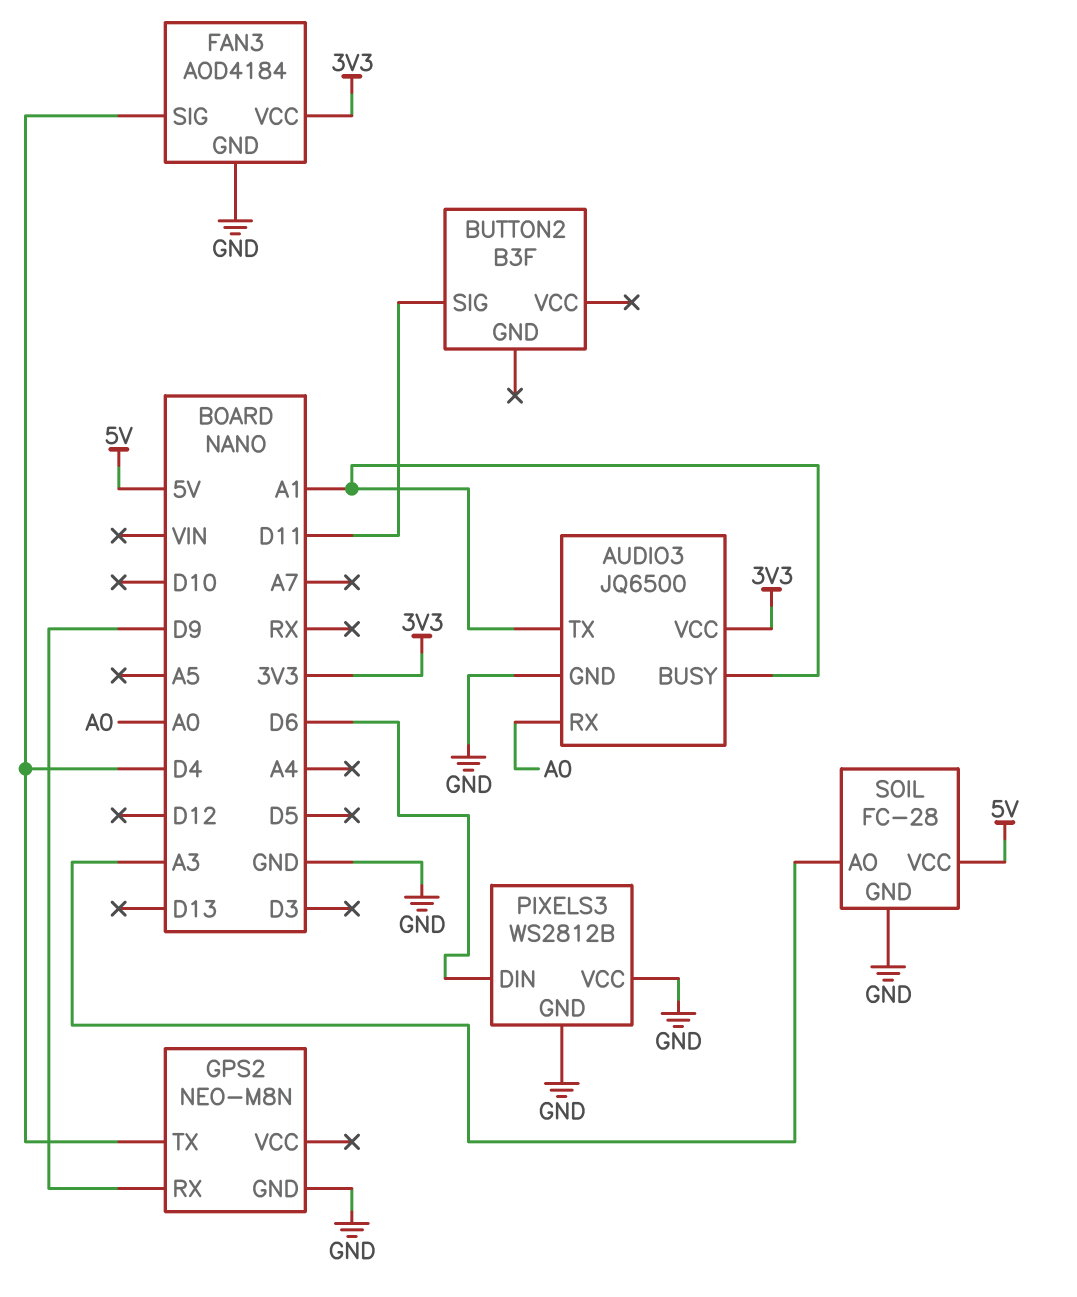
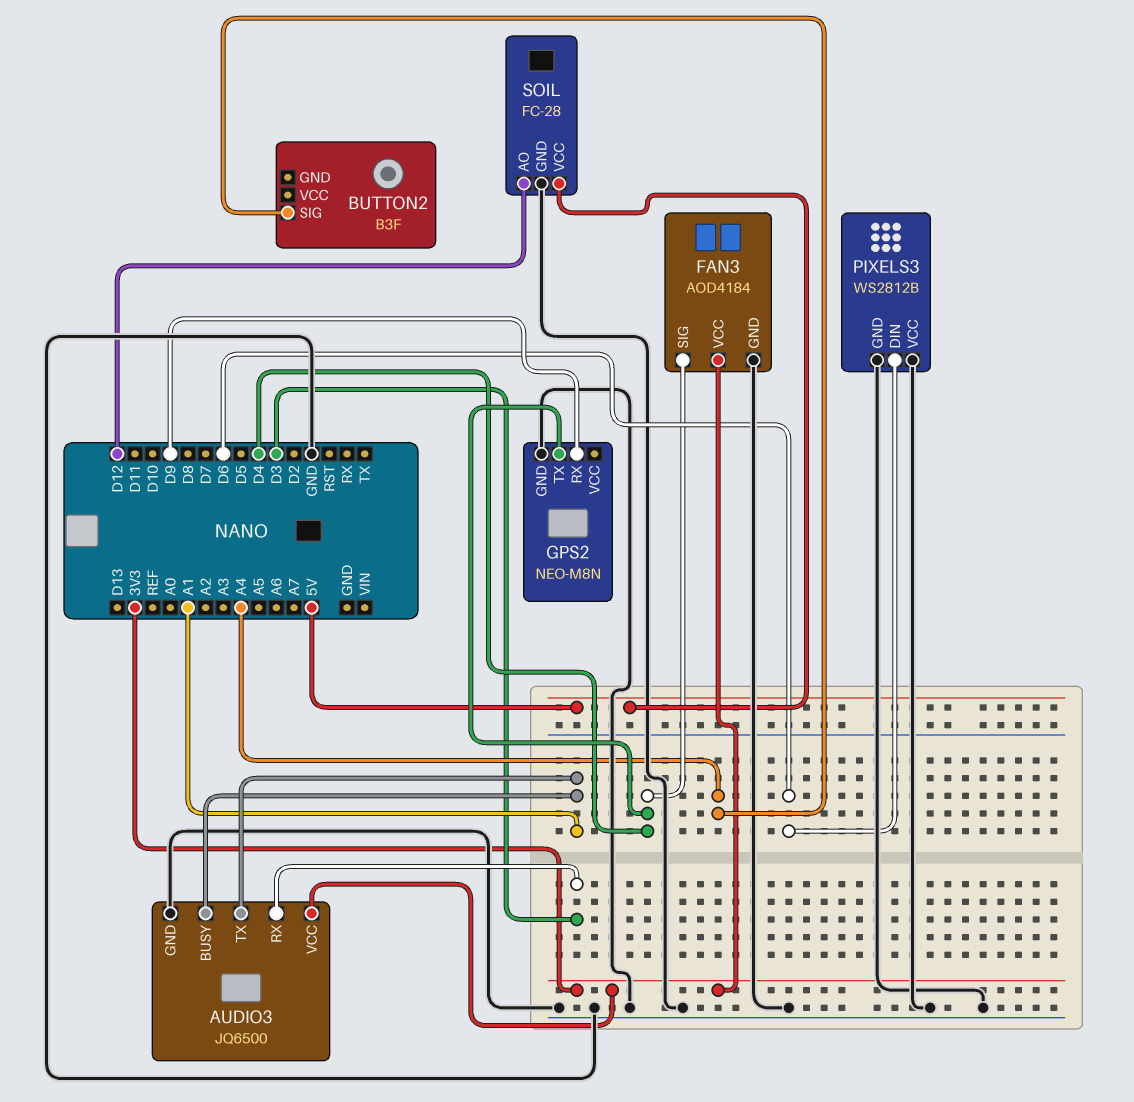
AUDIO3 pin RX: A0 -> D3
BUTTON2 pin SIG: D11 -> A4
SOIL pin AO: A3 -> D12

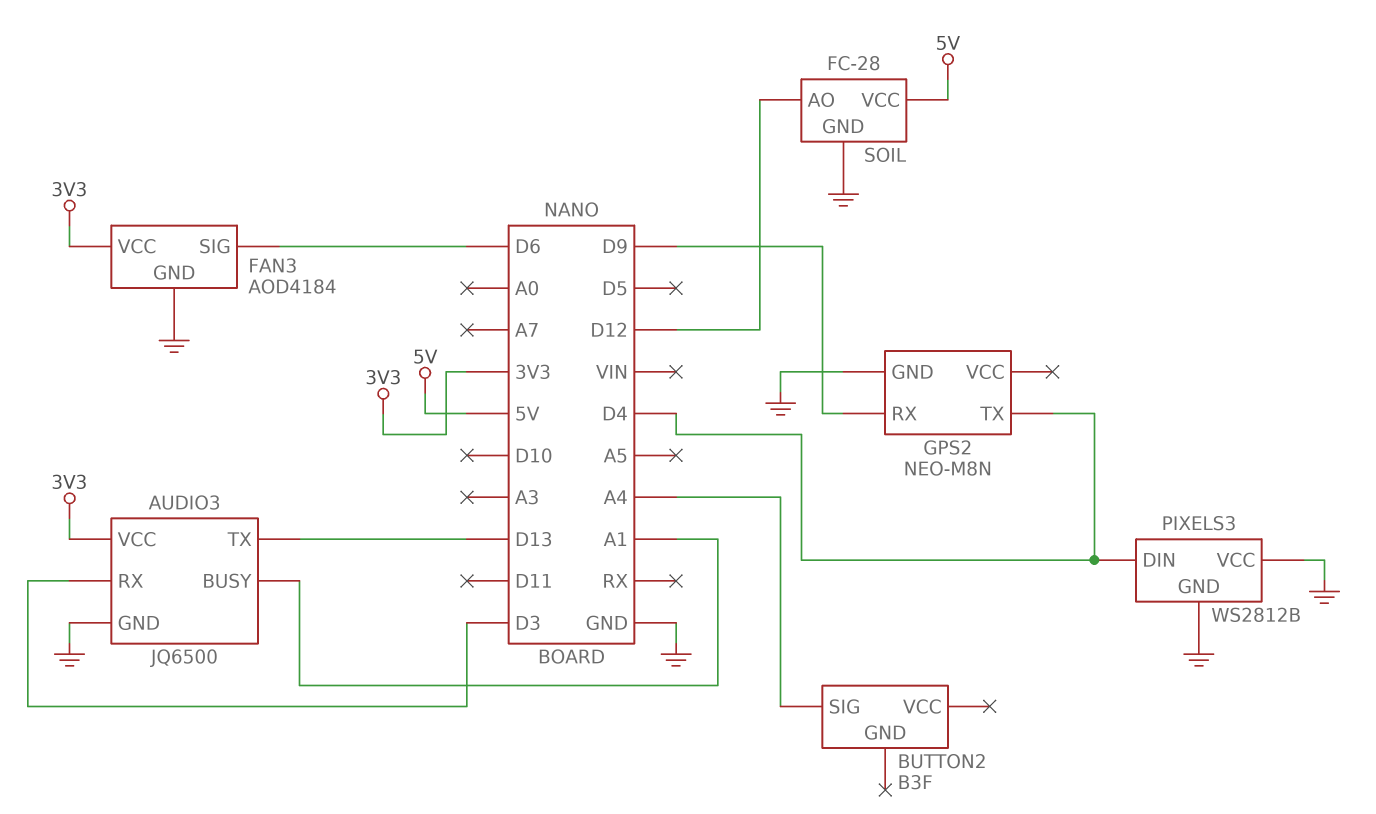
AUDIO3 pin TX: A1 -> D13
FAN3 pin SIG: D4 -> D6
PIXELS3 pin DIN: D6 -> D4

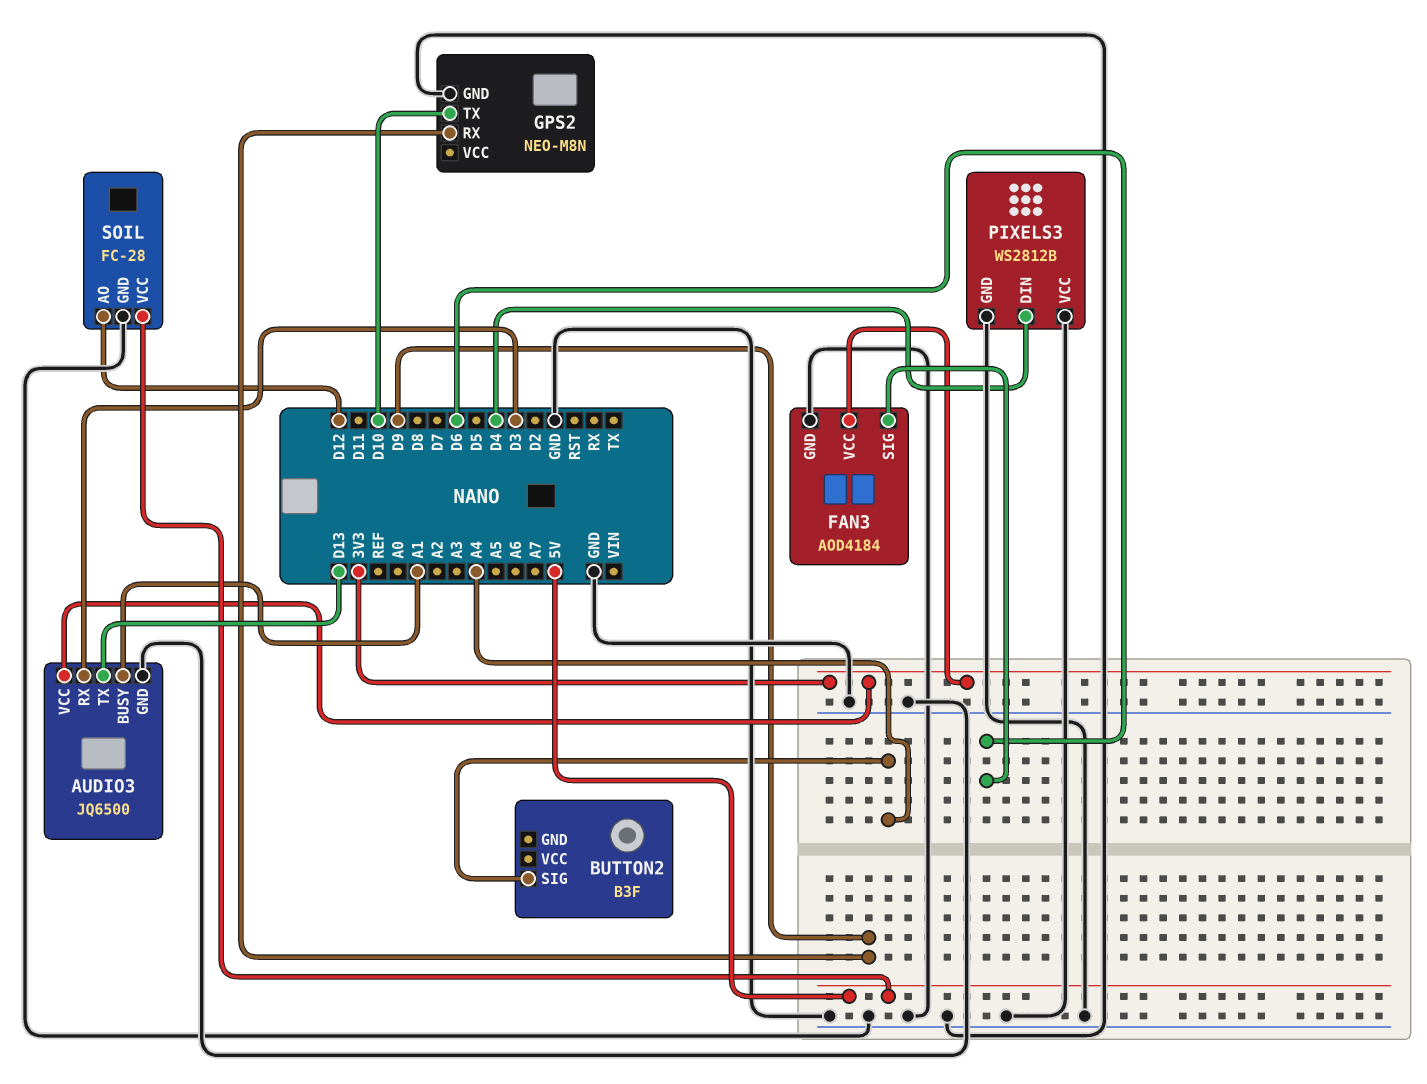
GPS2 pin TX: D4 -> D10

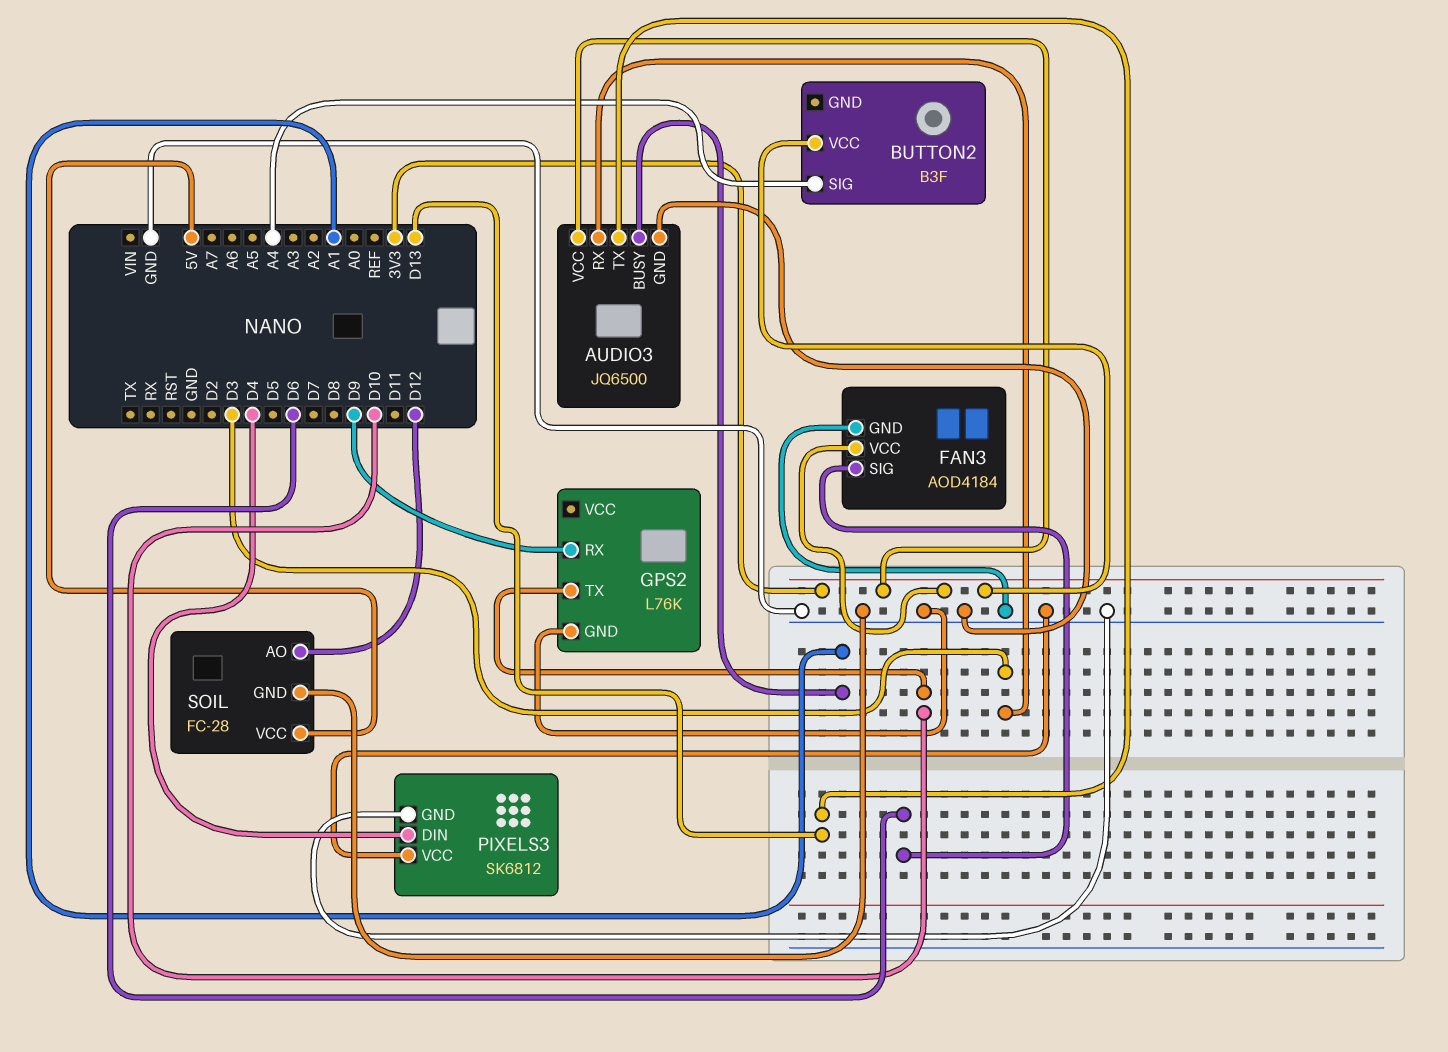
BUTTON2 pin VCC: none -> 3V3
GPS2: NEO-M8N -> L76K
PIXELS3: WS2812B -> SK6812

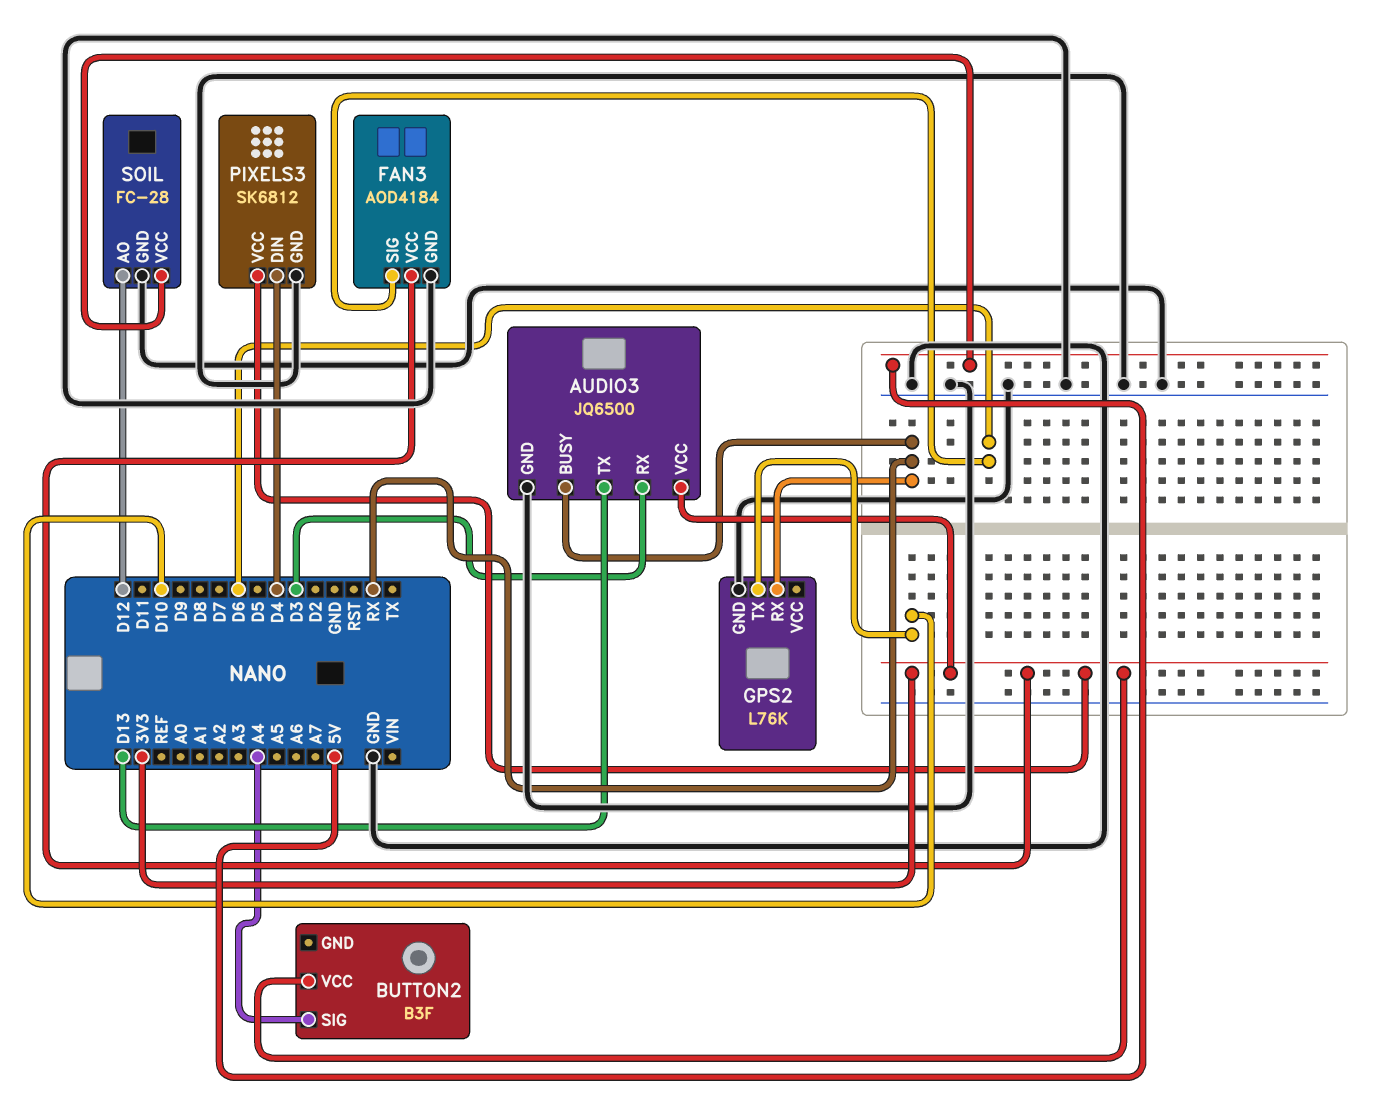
AUDIO3 pin BUSY: A1 -> RX
GPS2 pin RX: D9 -> RX
PIXELS3 pin VCC: GND -> 3V3

